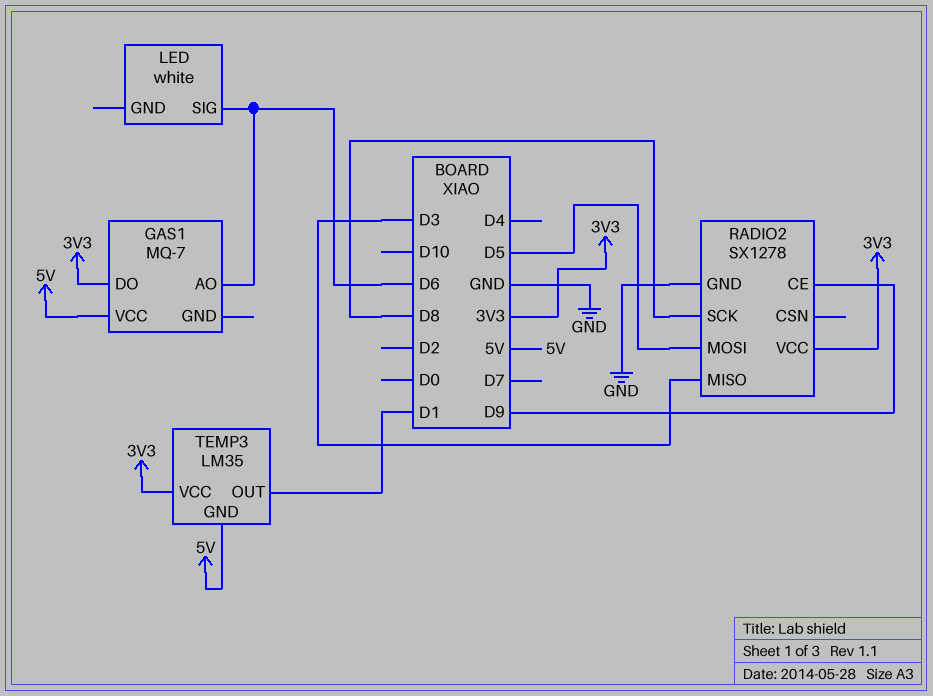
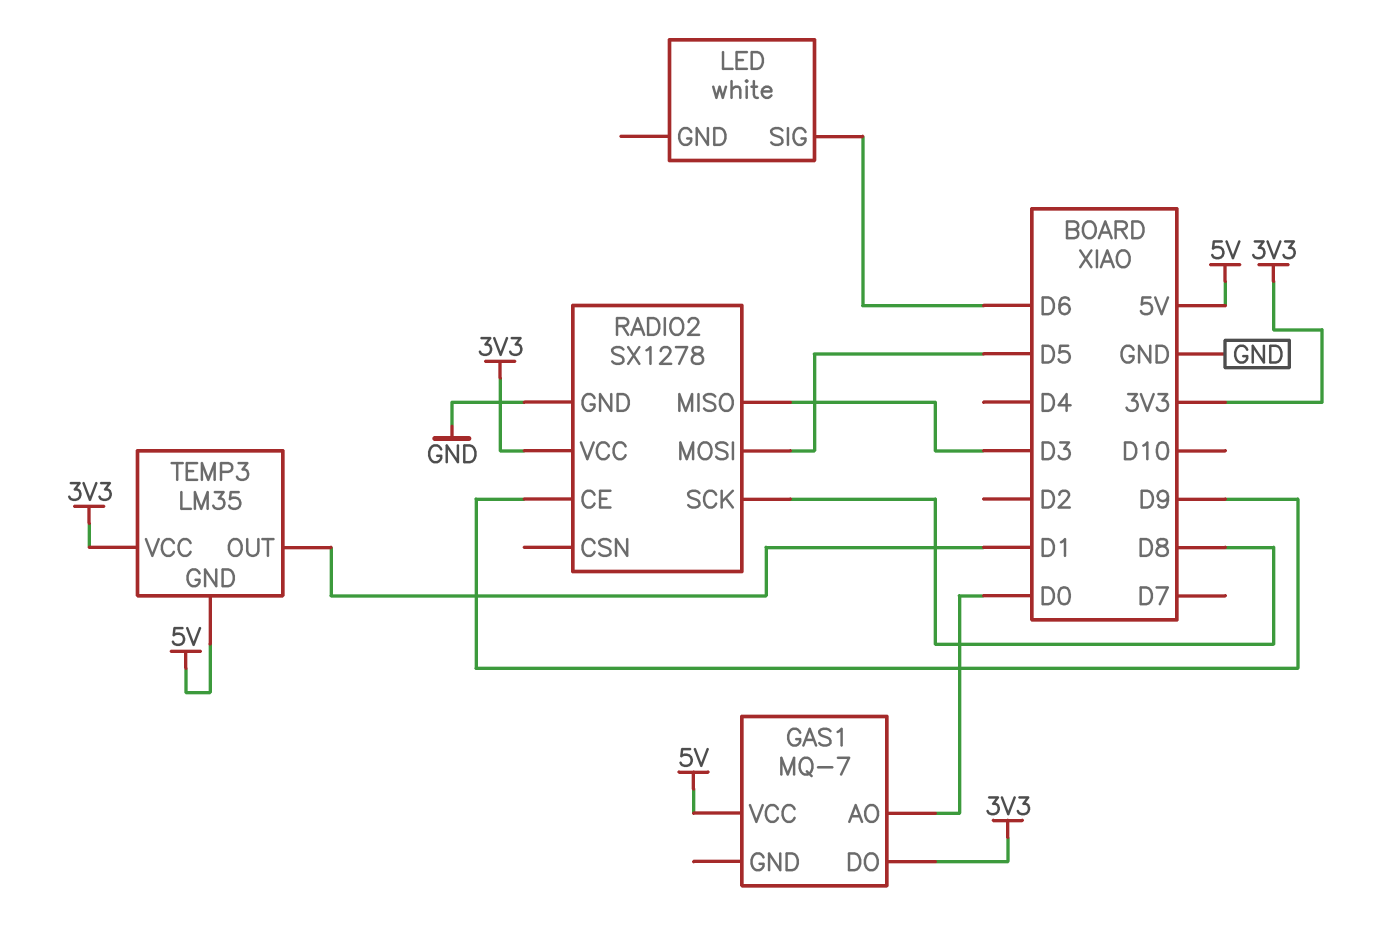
GAS1 pin AO: D6 -> D0

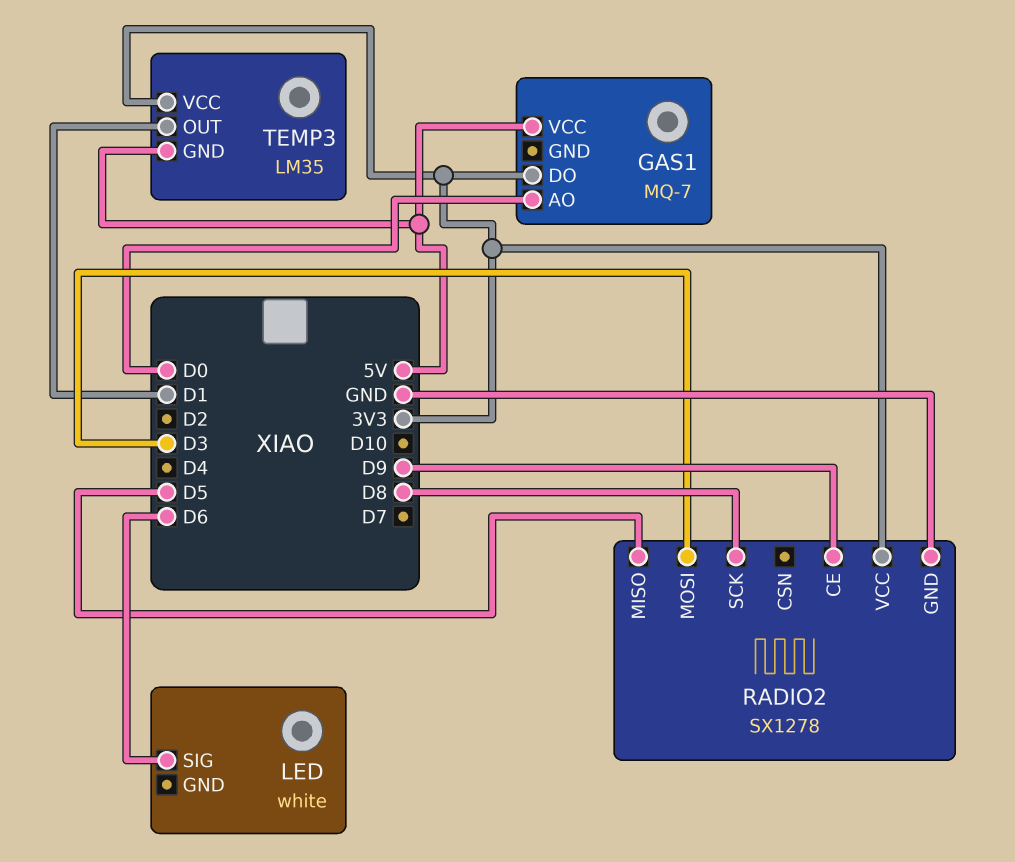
RADIO2 pin MISO: D3 -> D5
RADIO2 pin MOSI: D5 -> D3

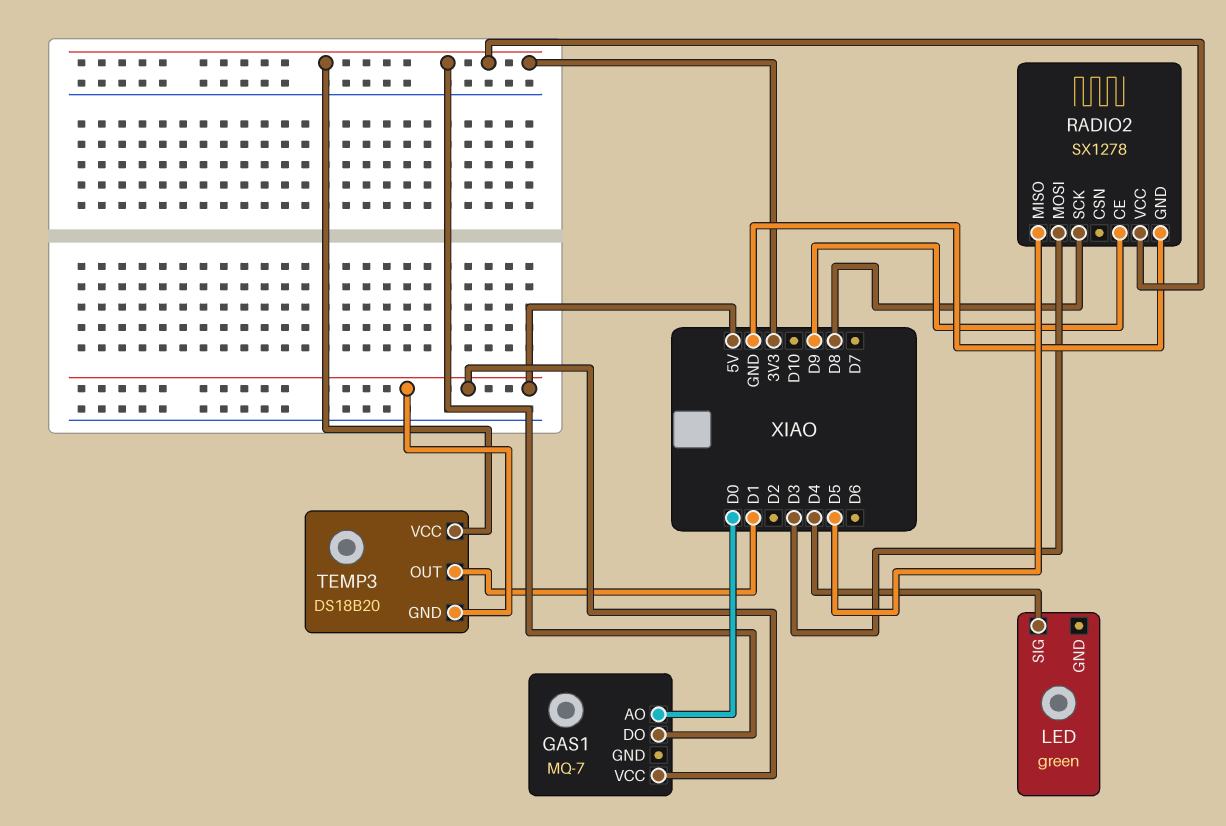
LED: white -> green
LED pin SIG: D6 -> D4
TEMP3: LM35 -> DS18B20

